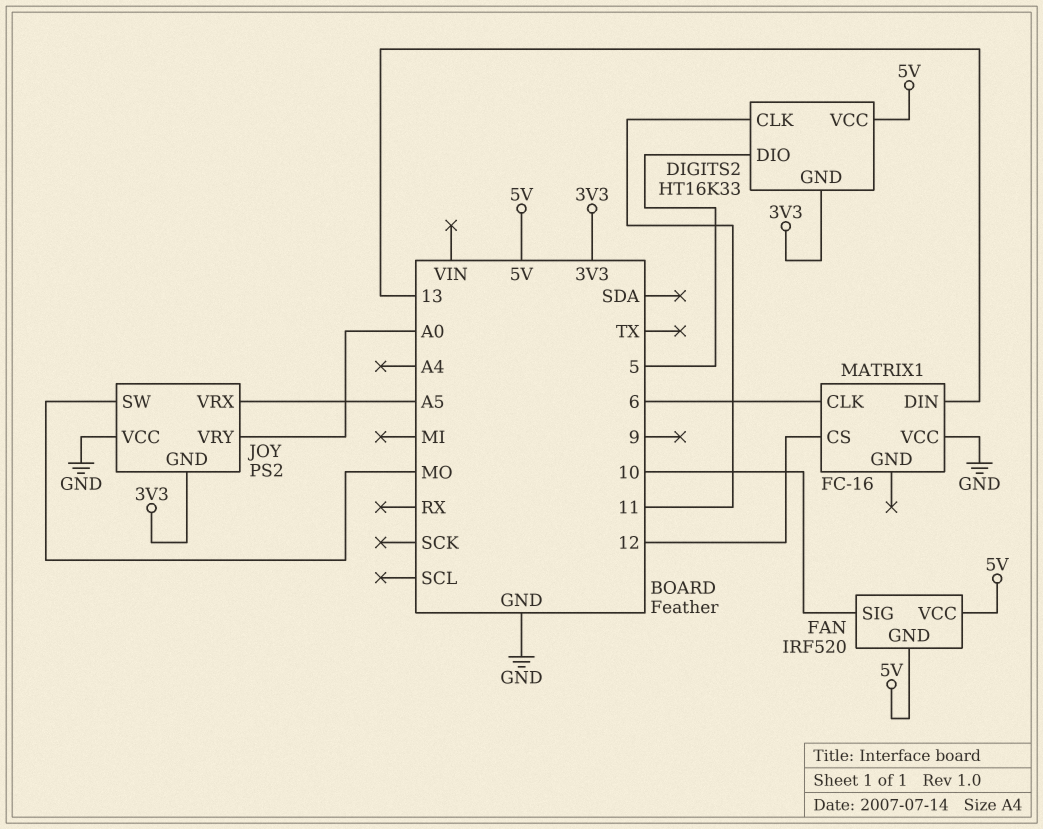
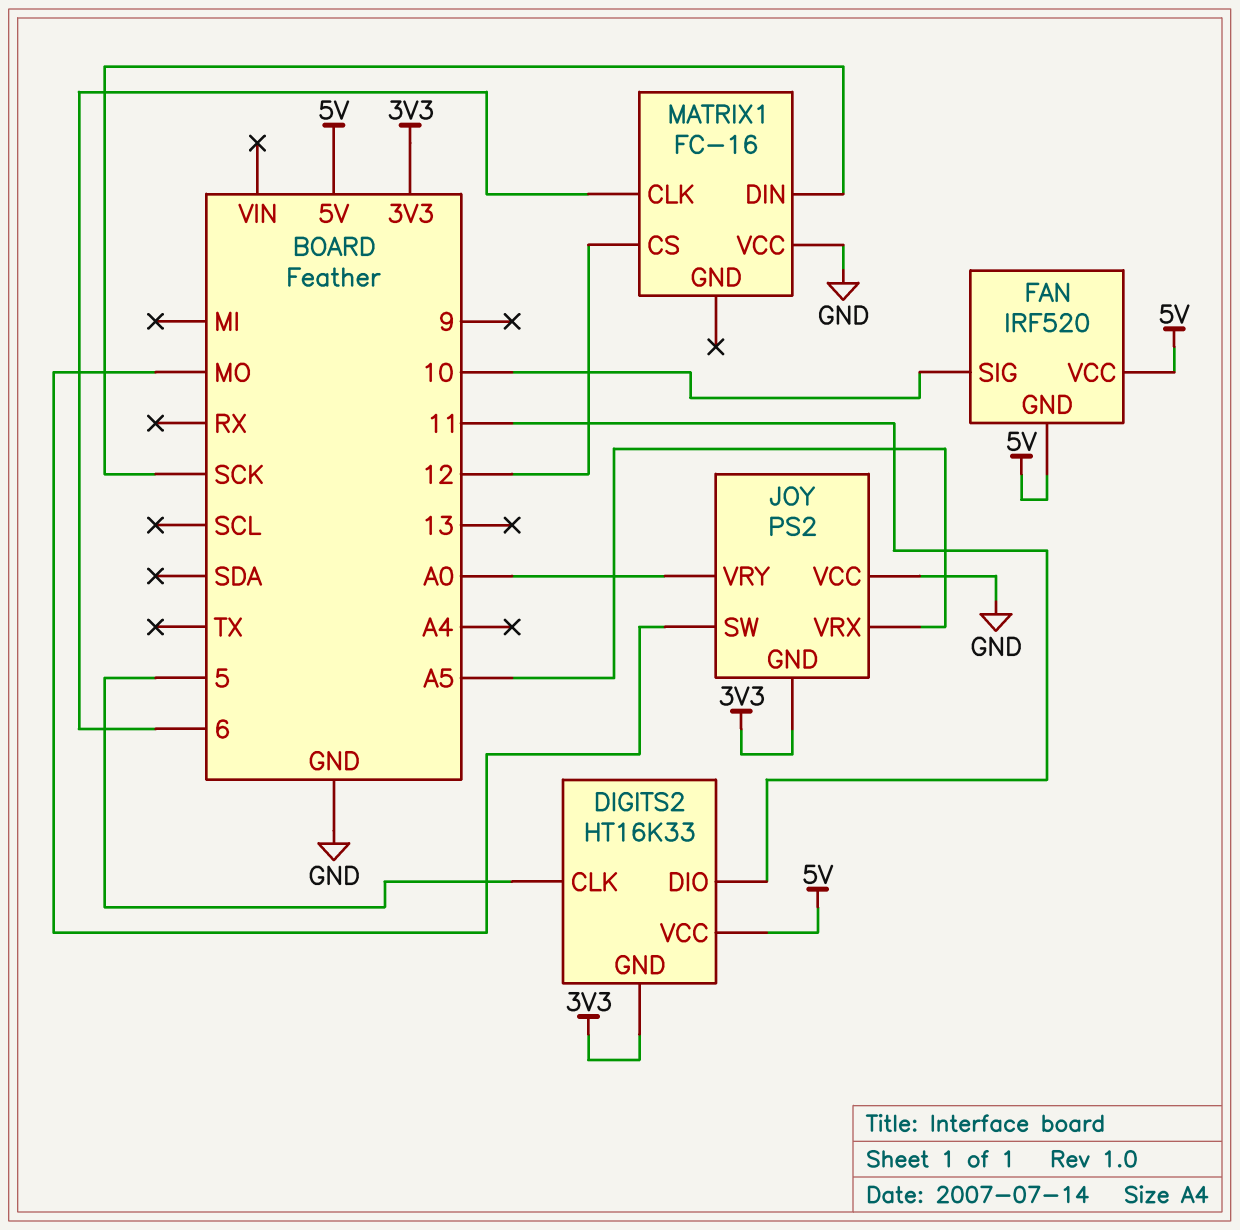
DIGITS2 pin CLK: 11 -> 5
DIGITS2 pin DIO: 5 -> 11
MATRIX1 pin DIN: 13 -> SCK

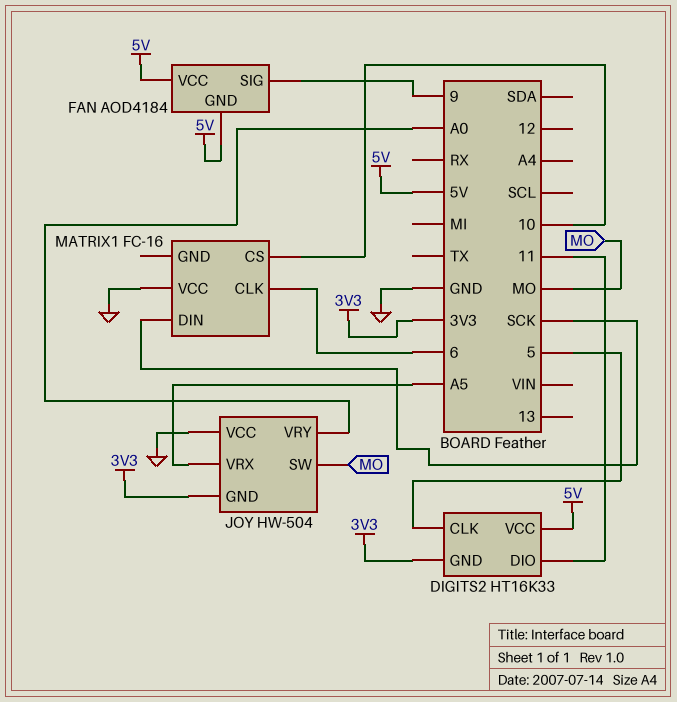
FAN: IRF520 -> AOD4184
FAN pin SIG: 10 -> 9
JOY: PS2 -> HW-504
MATRIX1 pin CS: 12 -> 10

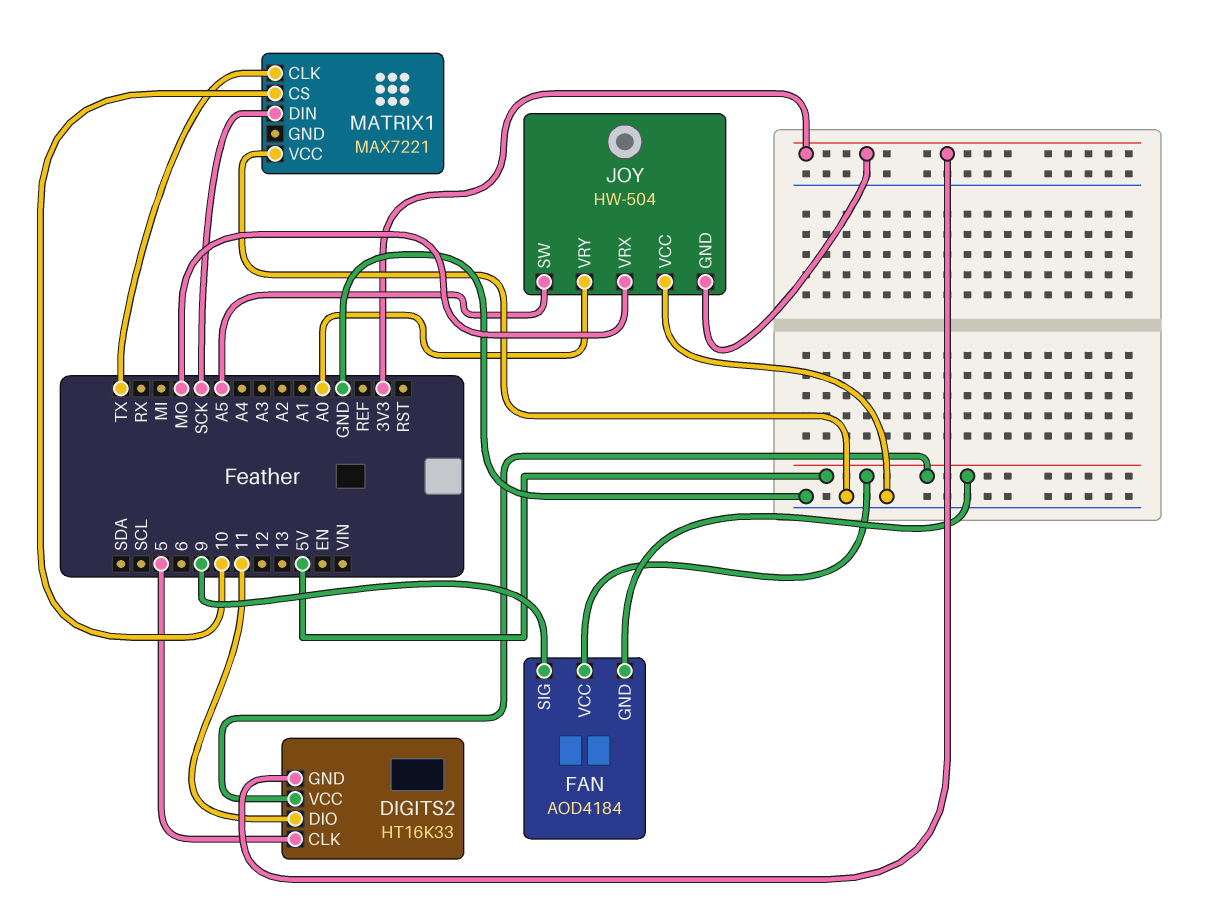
JOY pin SW: MO -> A5
JOY pin VRX: A5 -> MO
MATRIX1: FC-16 -> MAX7221
MATRIX1 pin CLK: 6 -> TX

